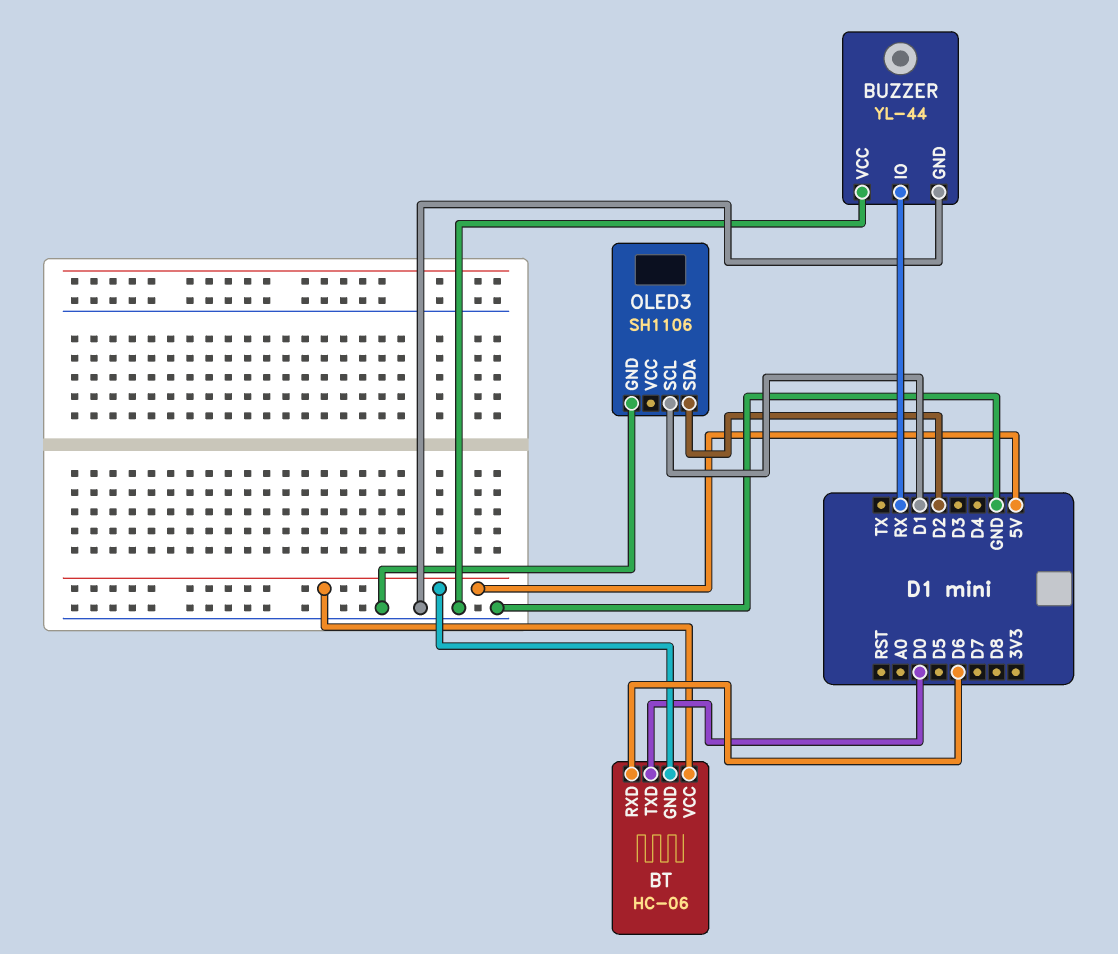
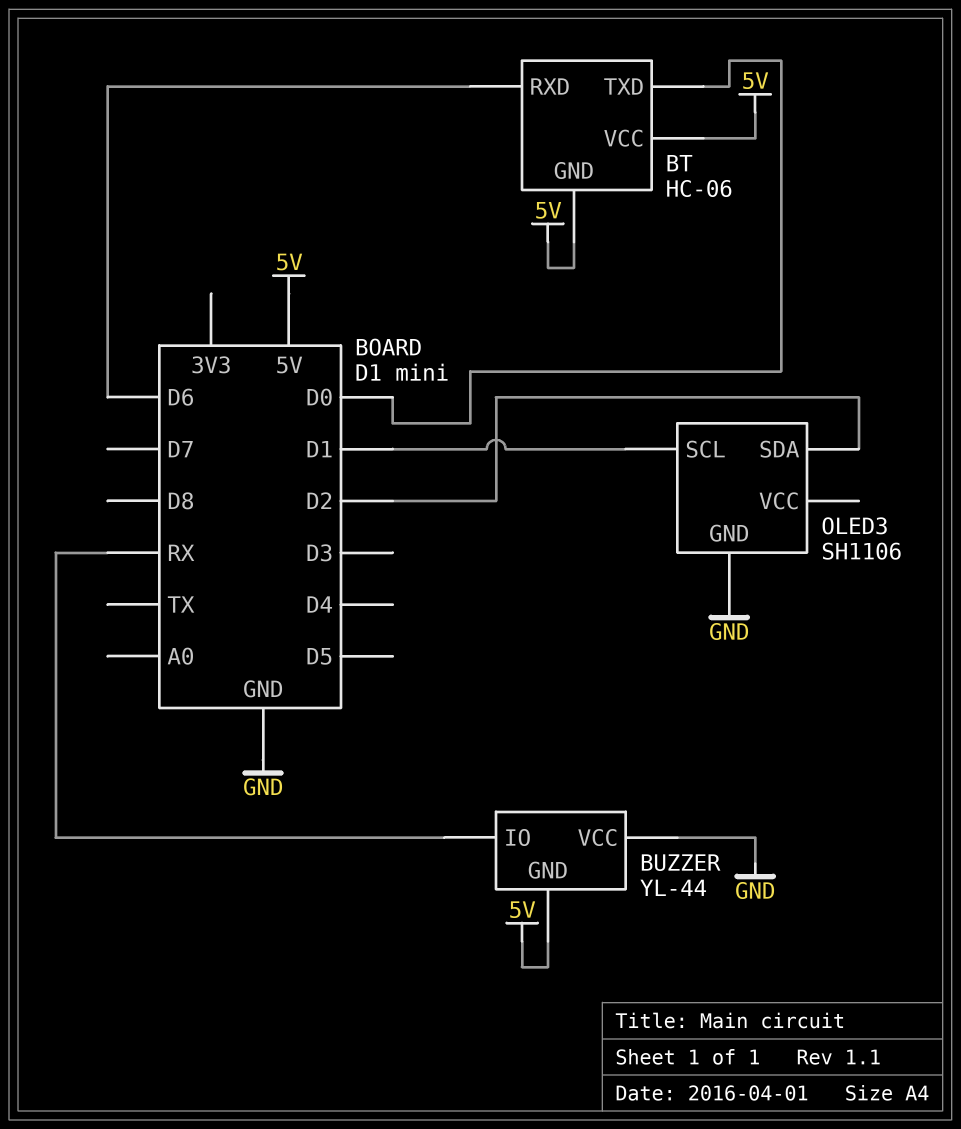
BUZZER pin GND: GND -> 5V

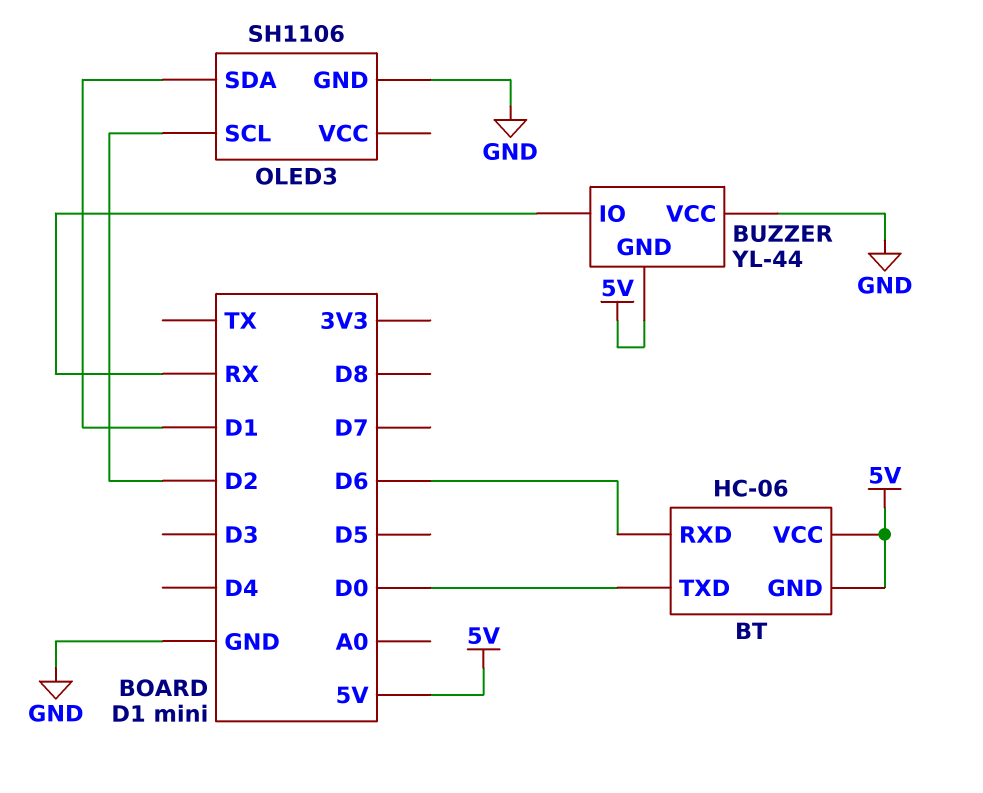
OLED3 pin SCL: D1 -> D2
OLED3 pin SDA: D2 -> D1

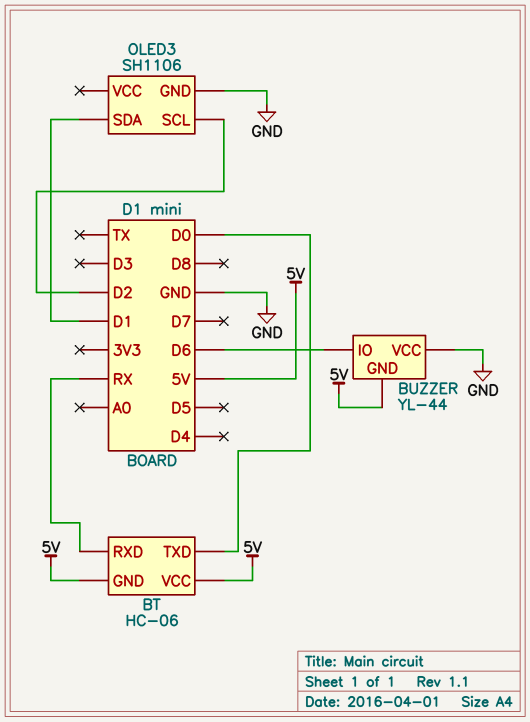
BT pin RXD: D6 -> RX
BUZZER pin IO: RX -> D6

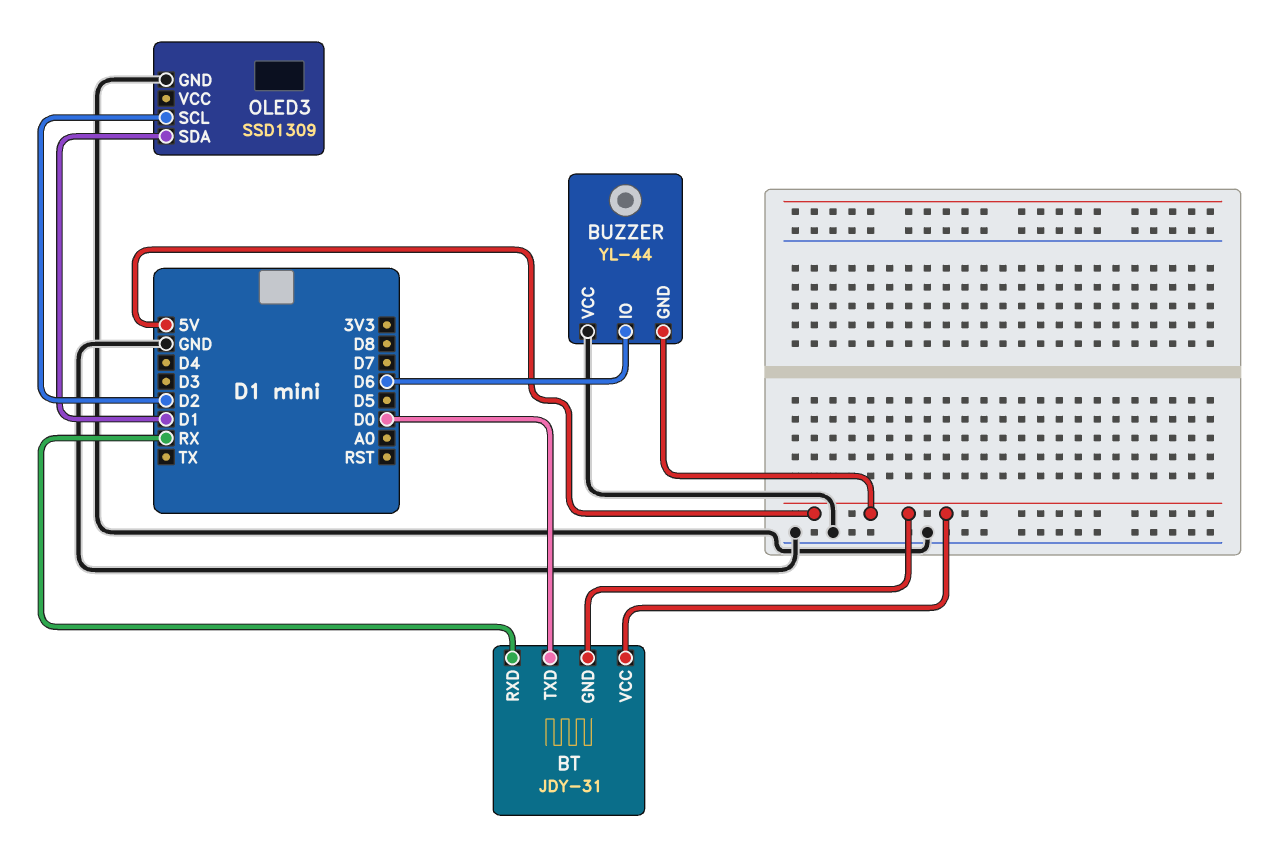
BT: HC-06 -> JDY-31
OLED3: SH1106 -> SSD1309

